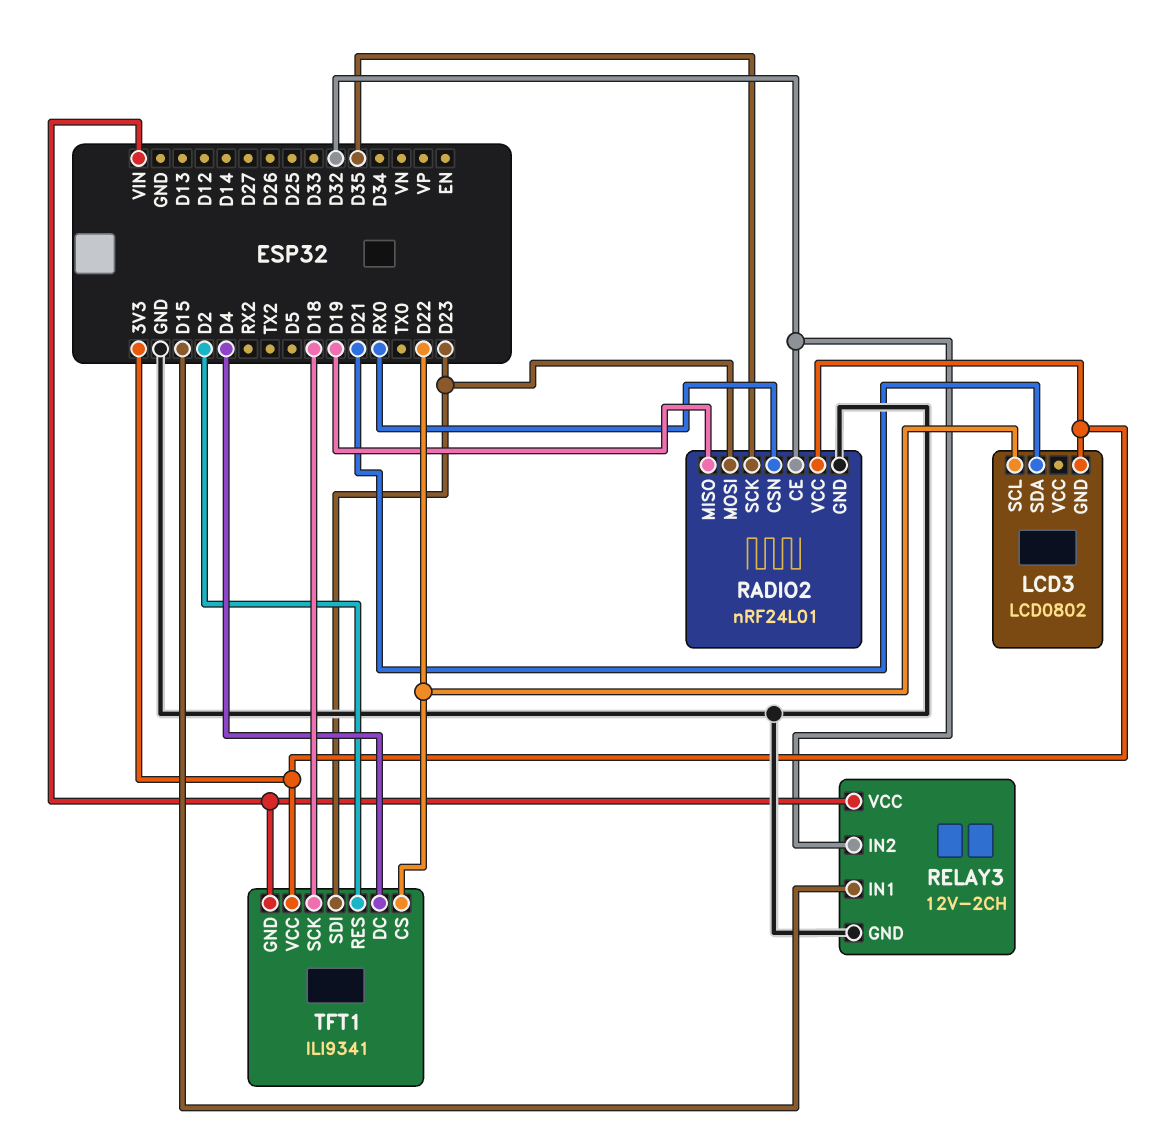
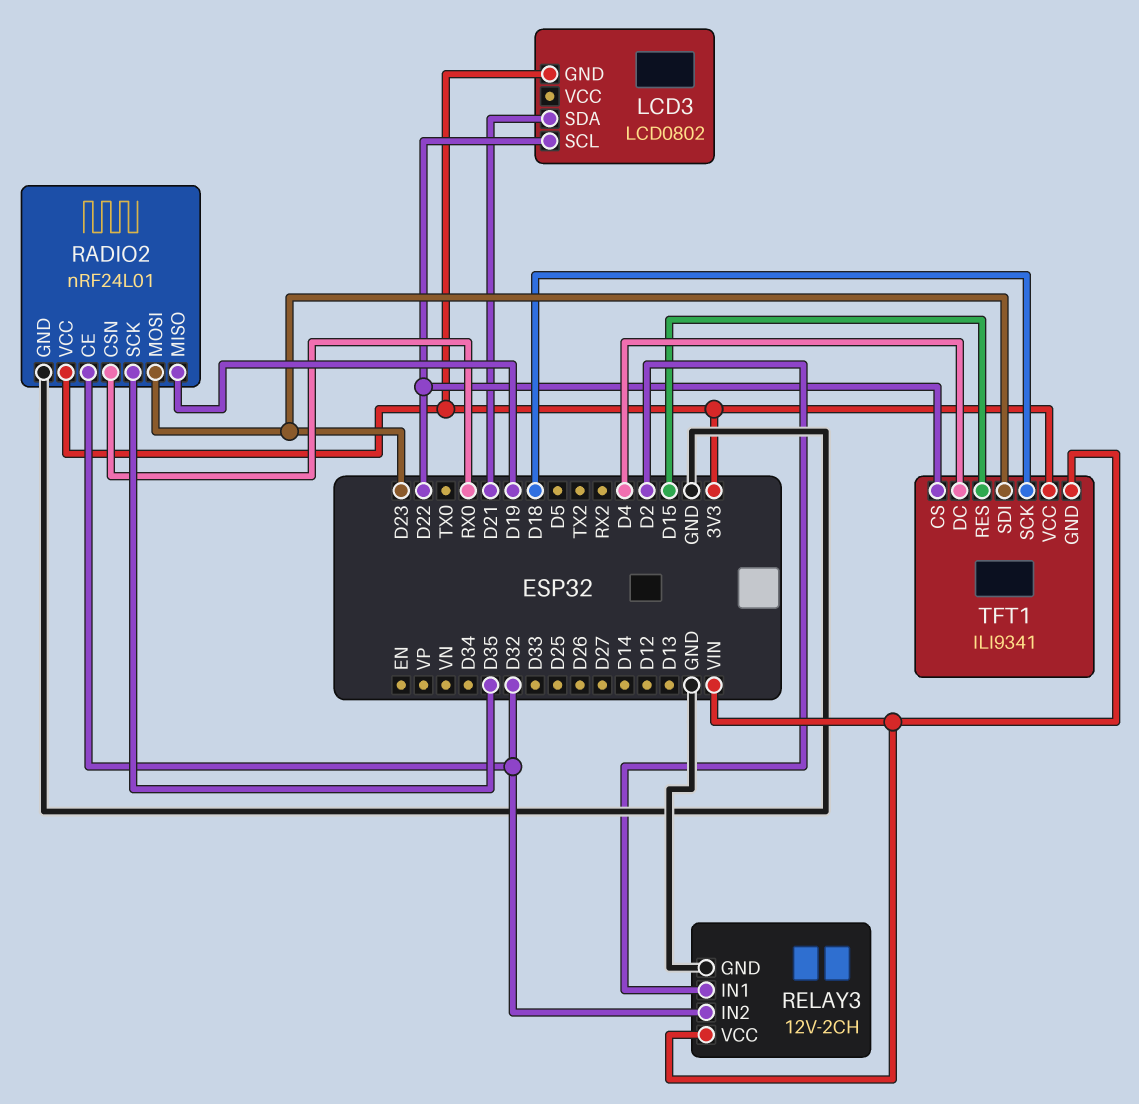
RELAY3 pin IN1: D15 -> D2
TFT1 pin RES: D2 -> D15

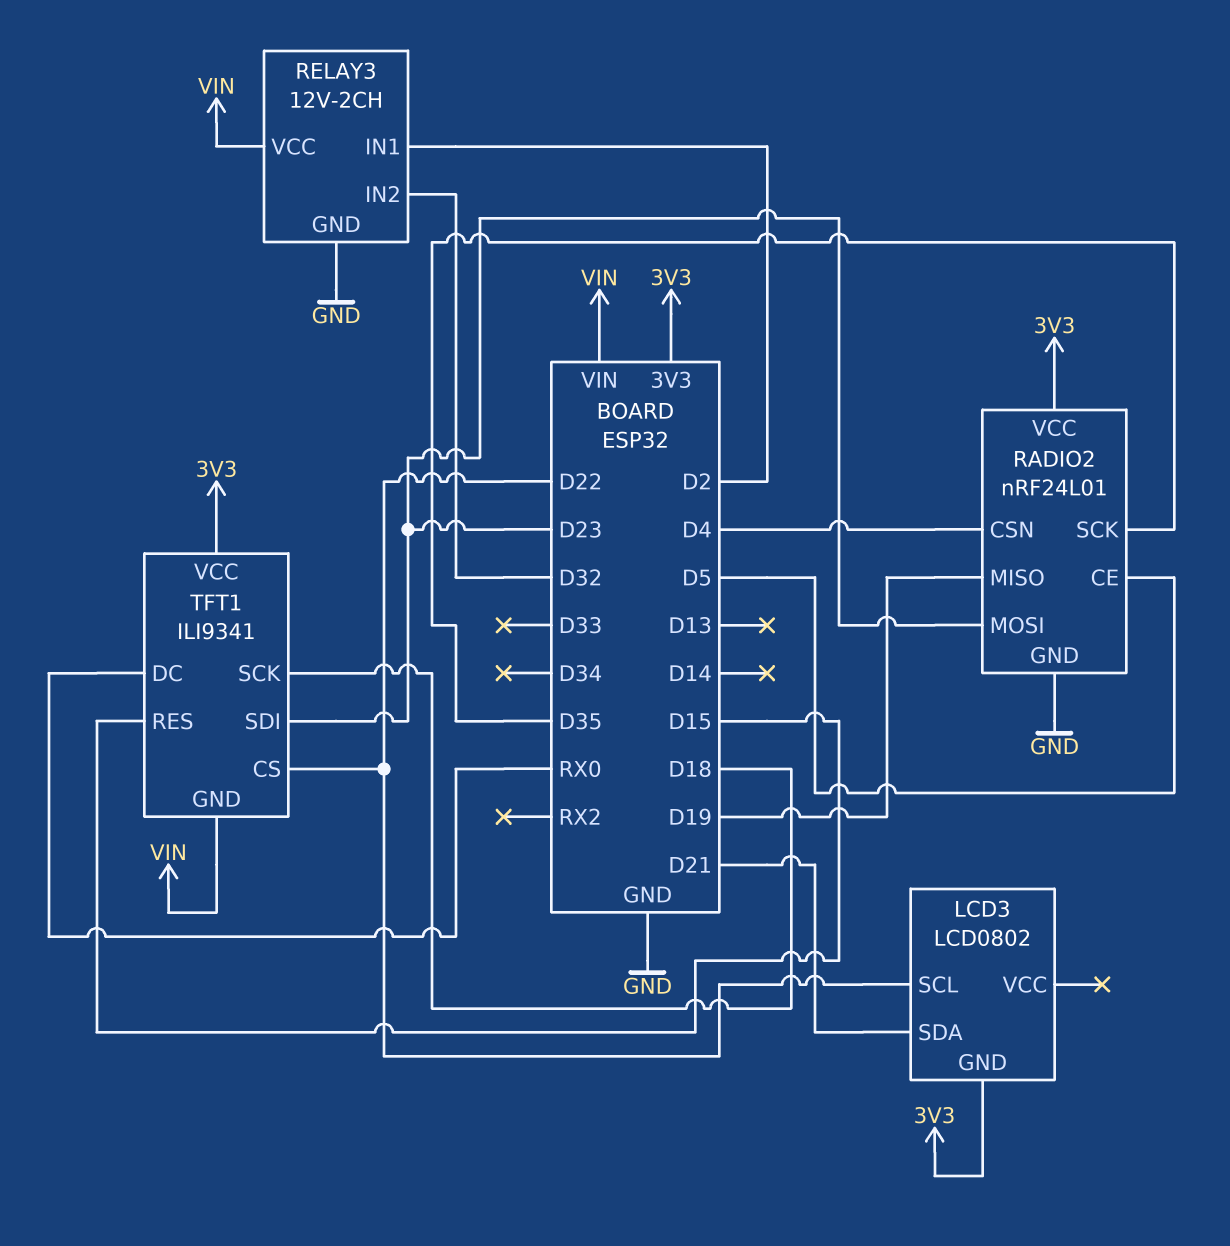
RADIO2 pin CE: D32 -> D5
RADIO2 pin CSN: RX0 -> D4
TFT1 pin DC: D4 -> RX0

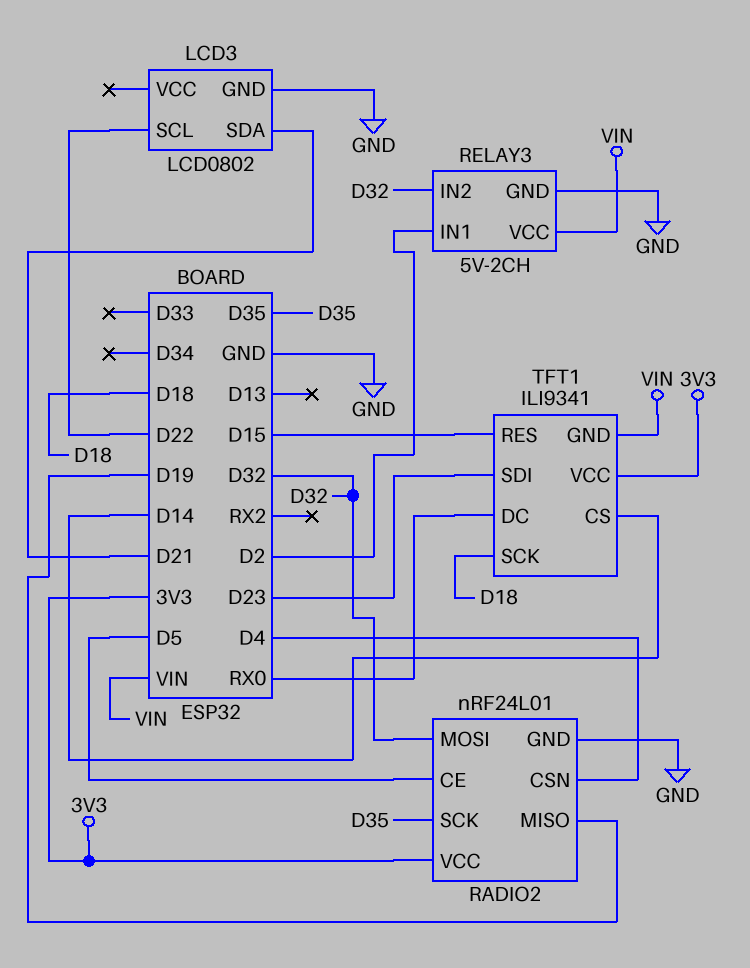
LCD3 pin GND: 3V3 -> GND
RADIO2 pin MOSI: D23 -> D32
RELAY3: 12V-2CH -> 5V-2CH
TFT1 pin CS: D22 -> D14

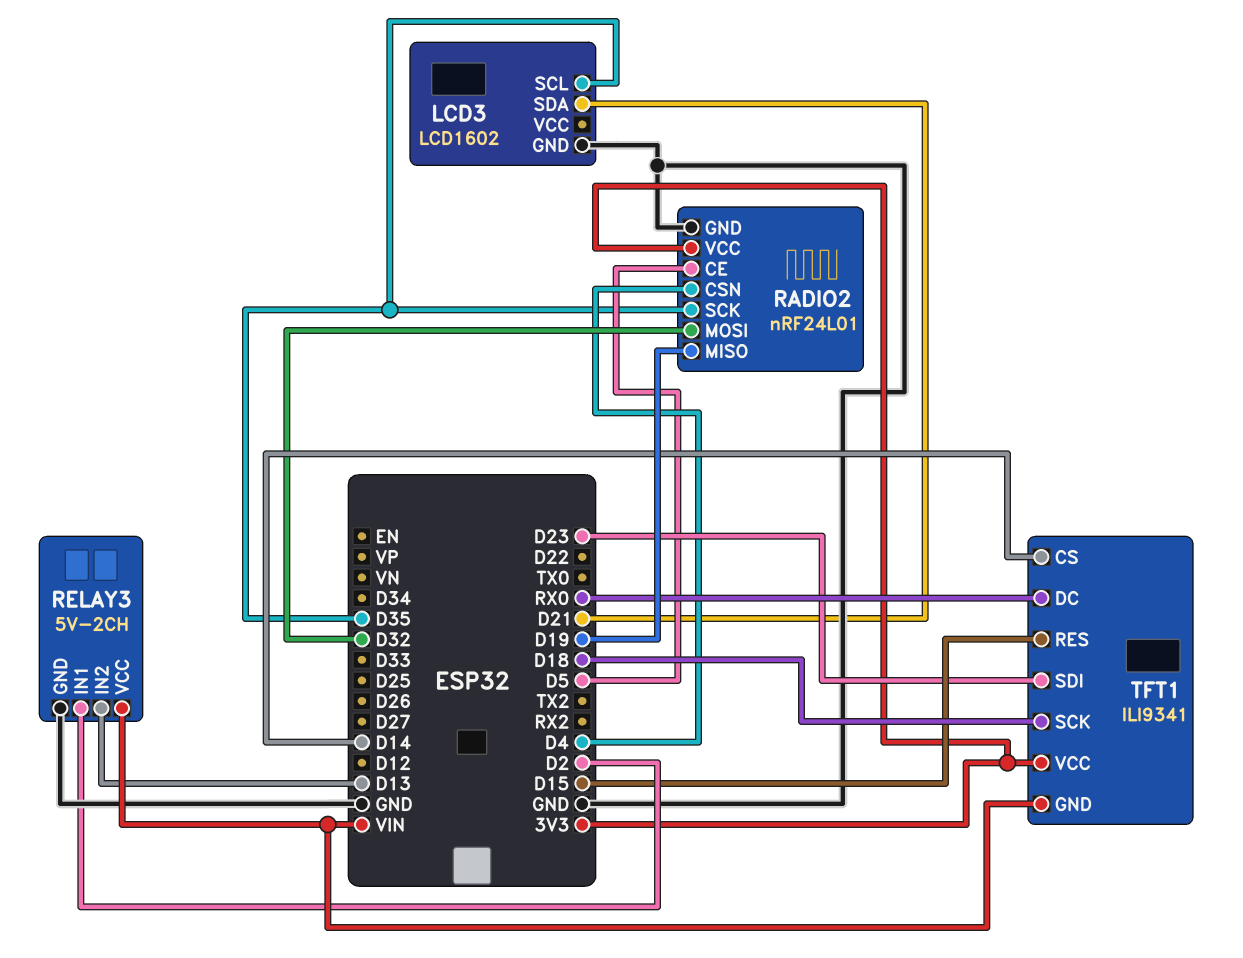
LCD3: LCD0802 -> LCD1602
LCD3 pin SCL: D22 -> D35
RELAY3 pin IN2: D32 -> D13

